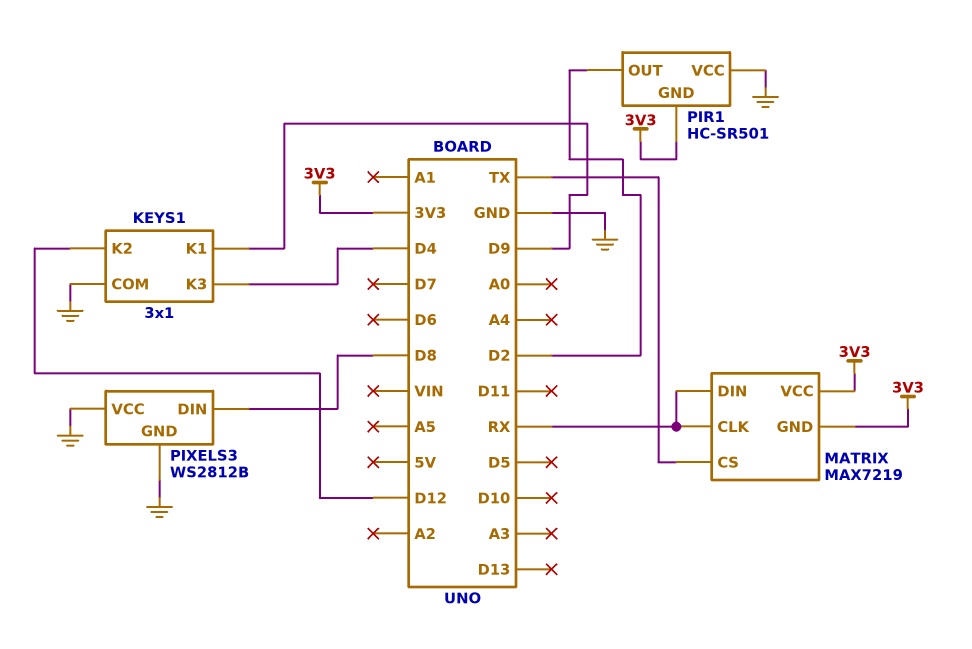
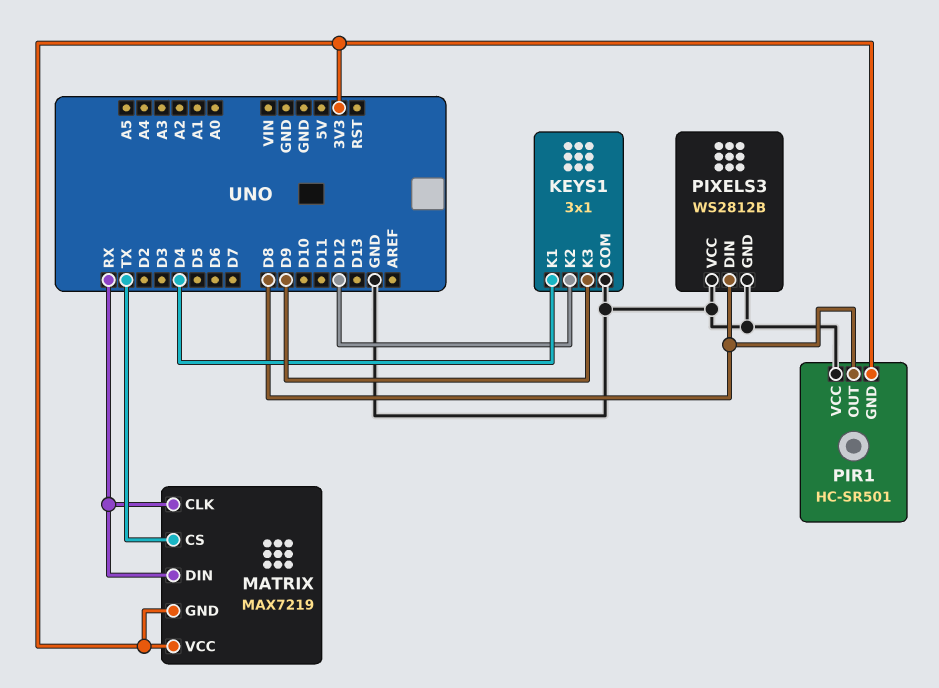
KEYS1 pin K1: D9 -> D4
KEYS1 pin K3: D4 -> D9
PIR1 pin OUT: D2 -> D8

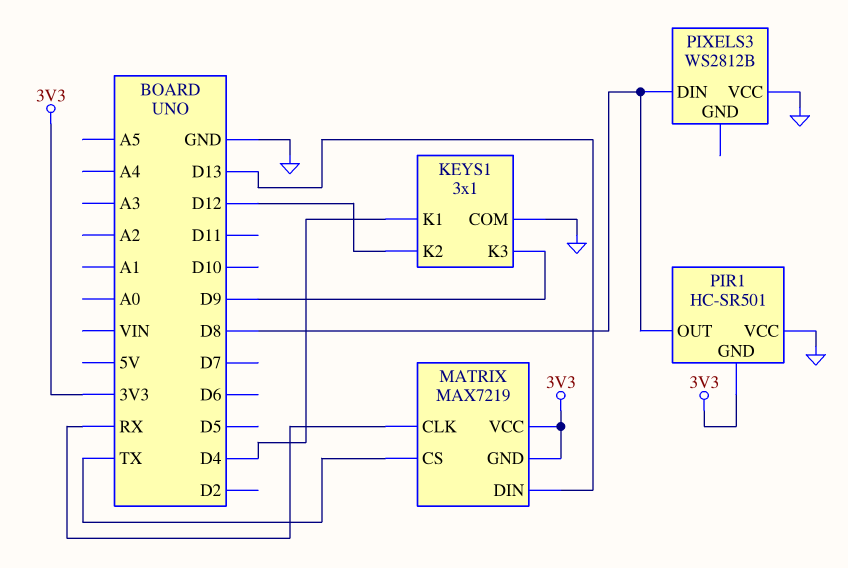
MATRIX pin DIN: RX -> D13
PIXELS3 pin GND: GND -> none

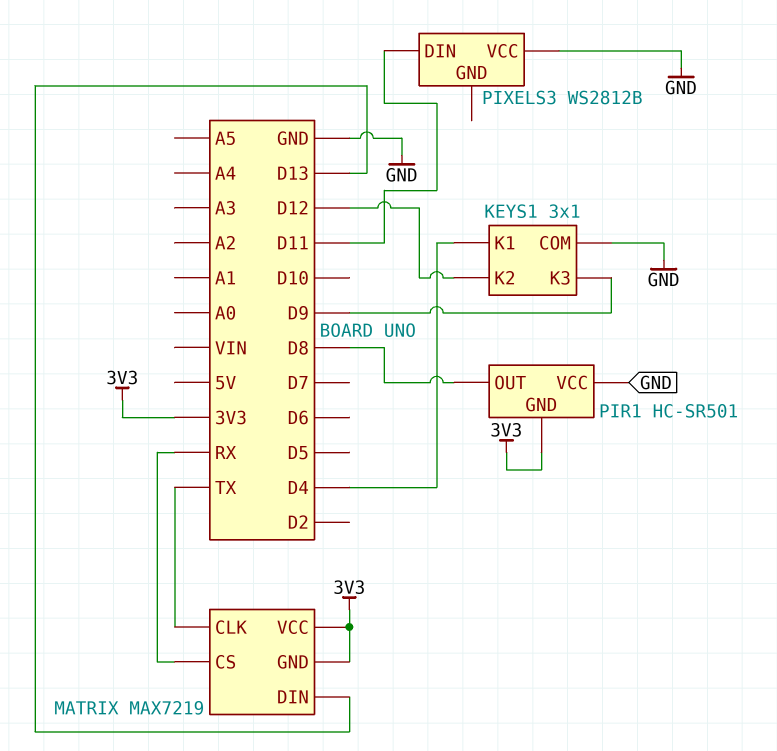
MATRIX pin CLK: RX -> TX
MATRIX pin CS: TX -> RX
PIXELS3 pin DIN: D8 -> D11

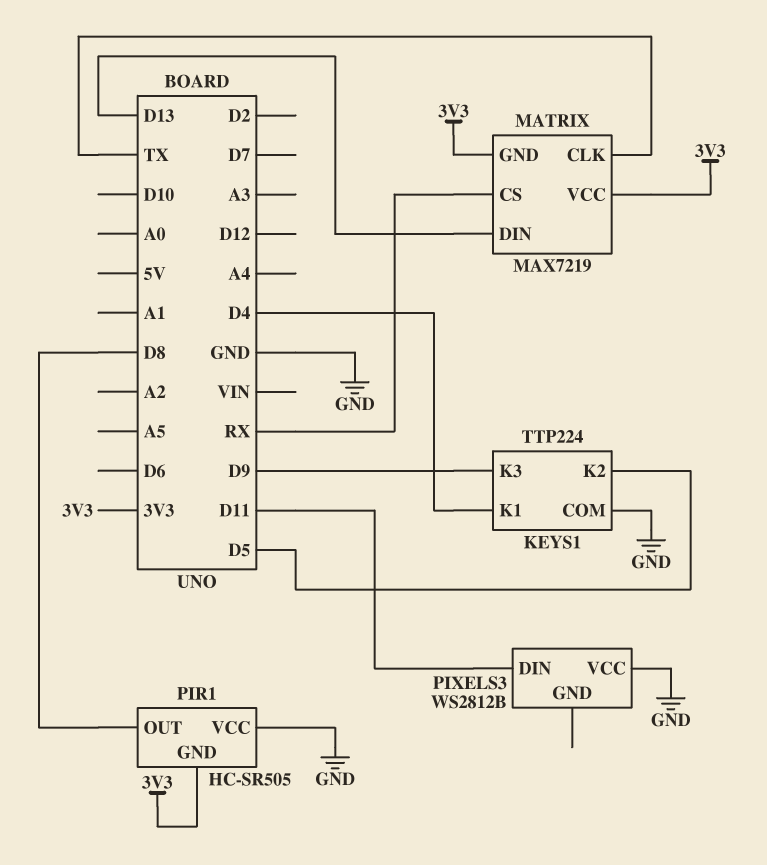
KEYS1: 3x1 -> TTP224
KEYS1 pin K2: D12 -> D5
PIR1: HC-SR501 -> HC-SR505

